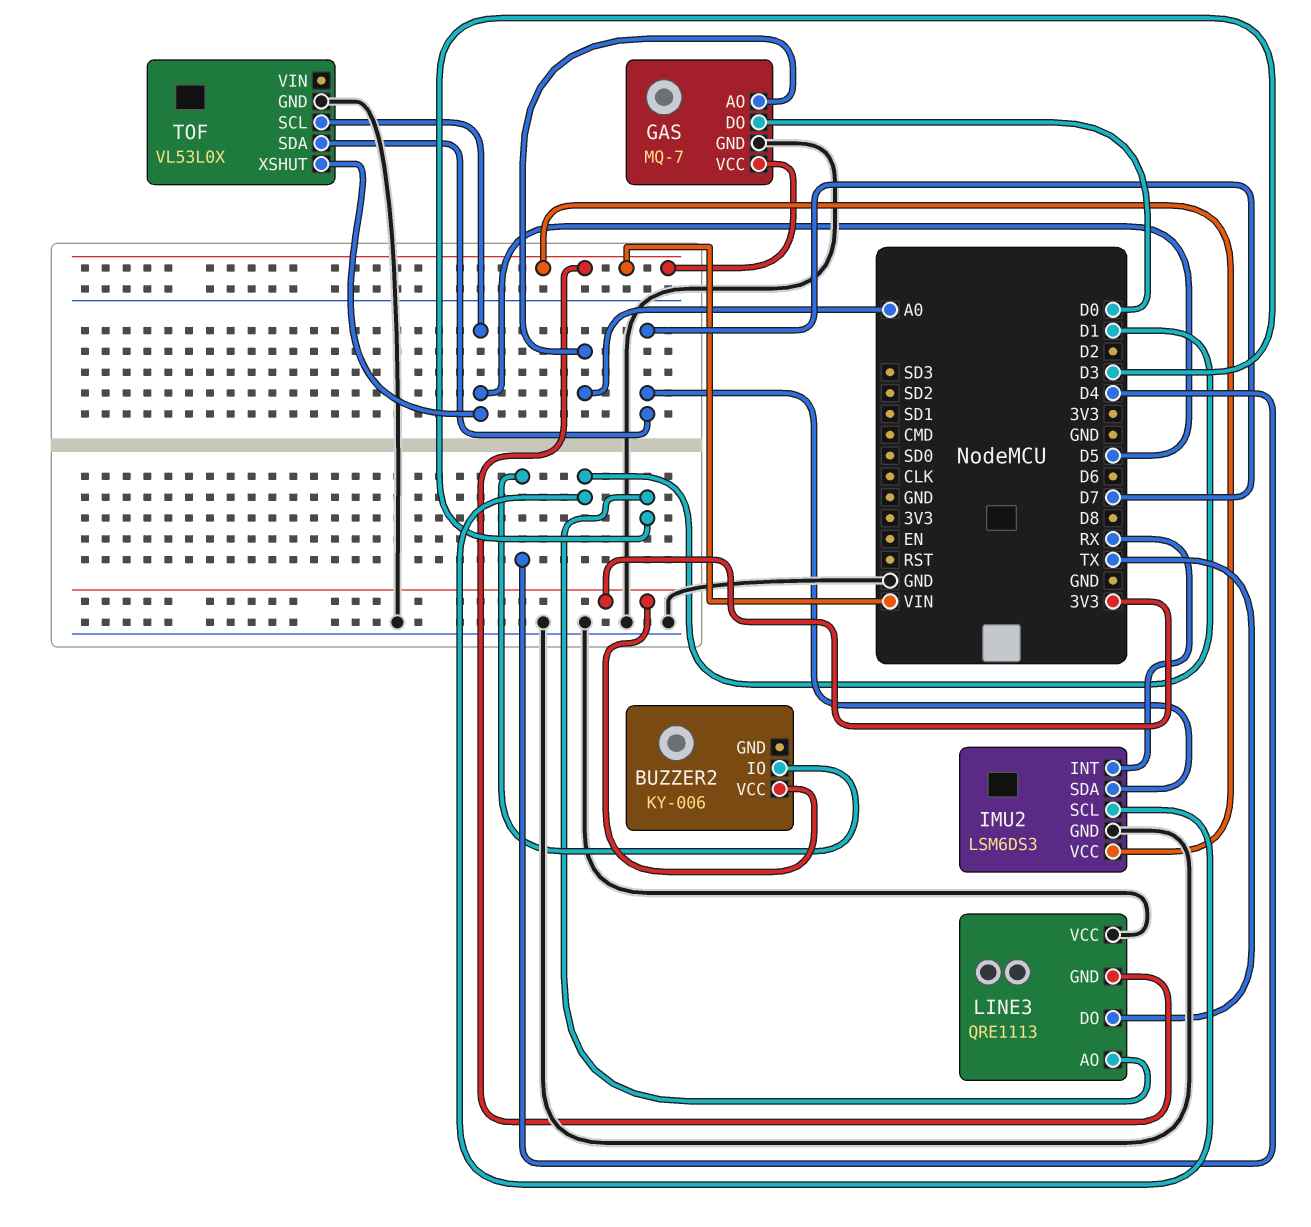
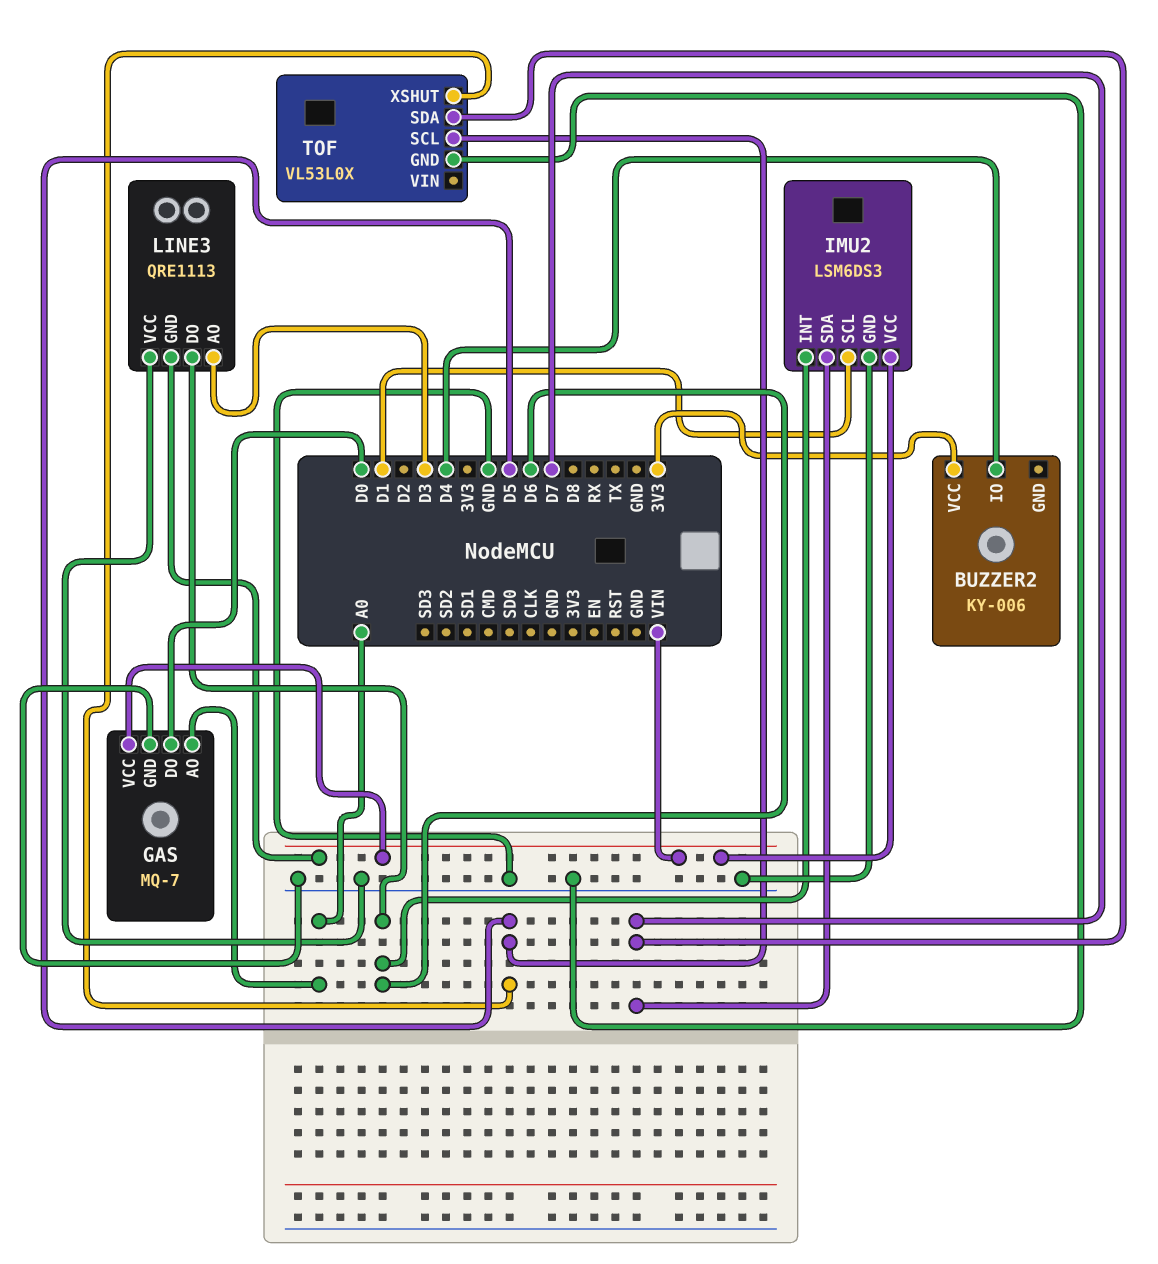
IMU2 pin INT: RX -> D6
LINE3 pin DO: TX -> D6

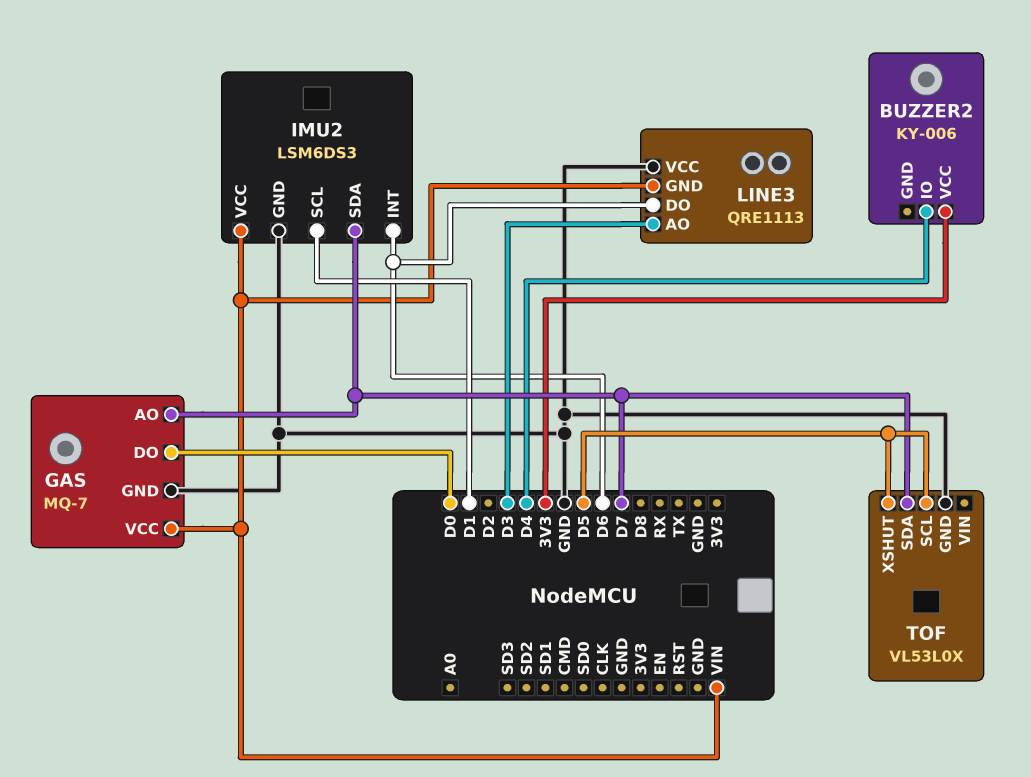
GAS pin AO: A0 -> D7

